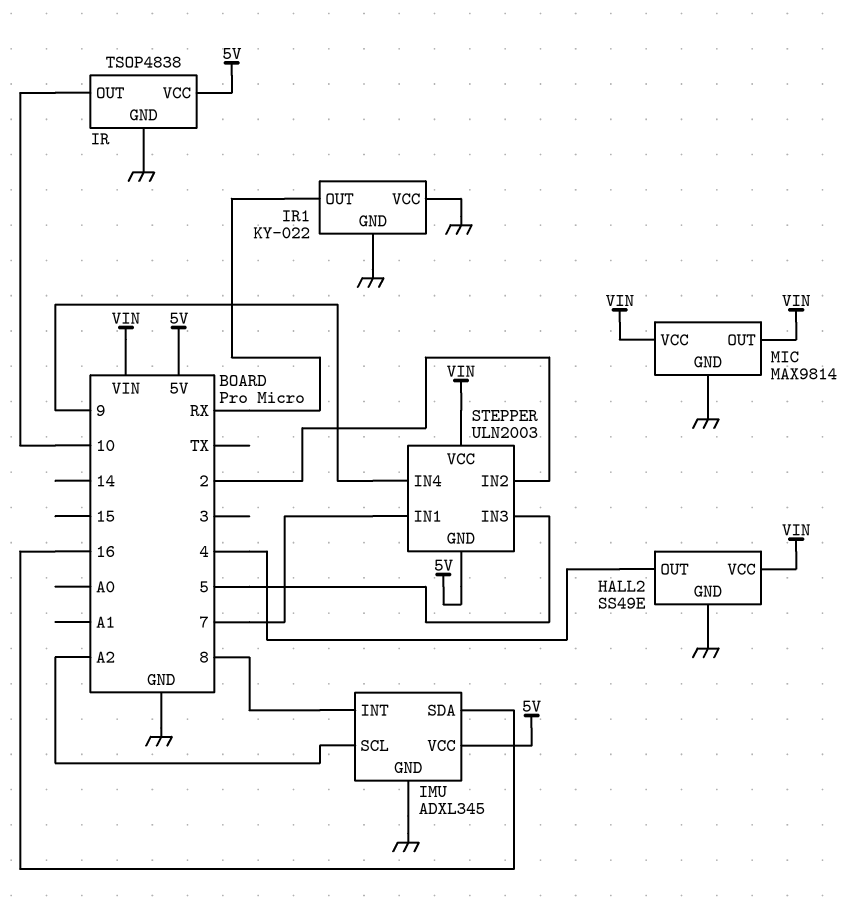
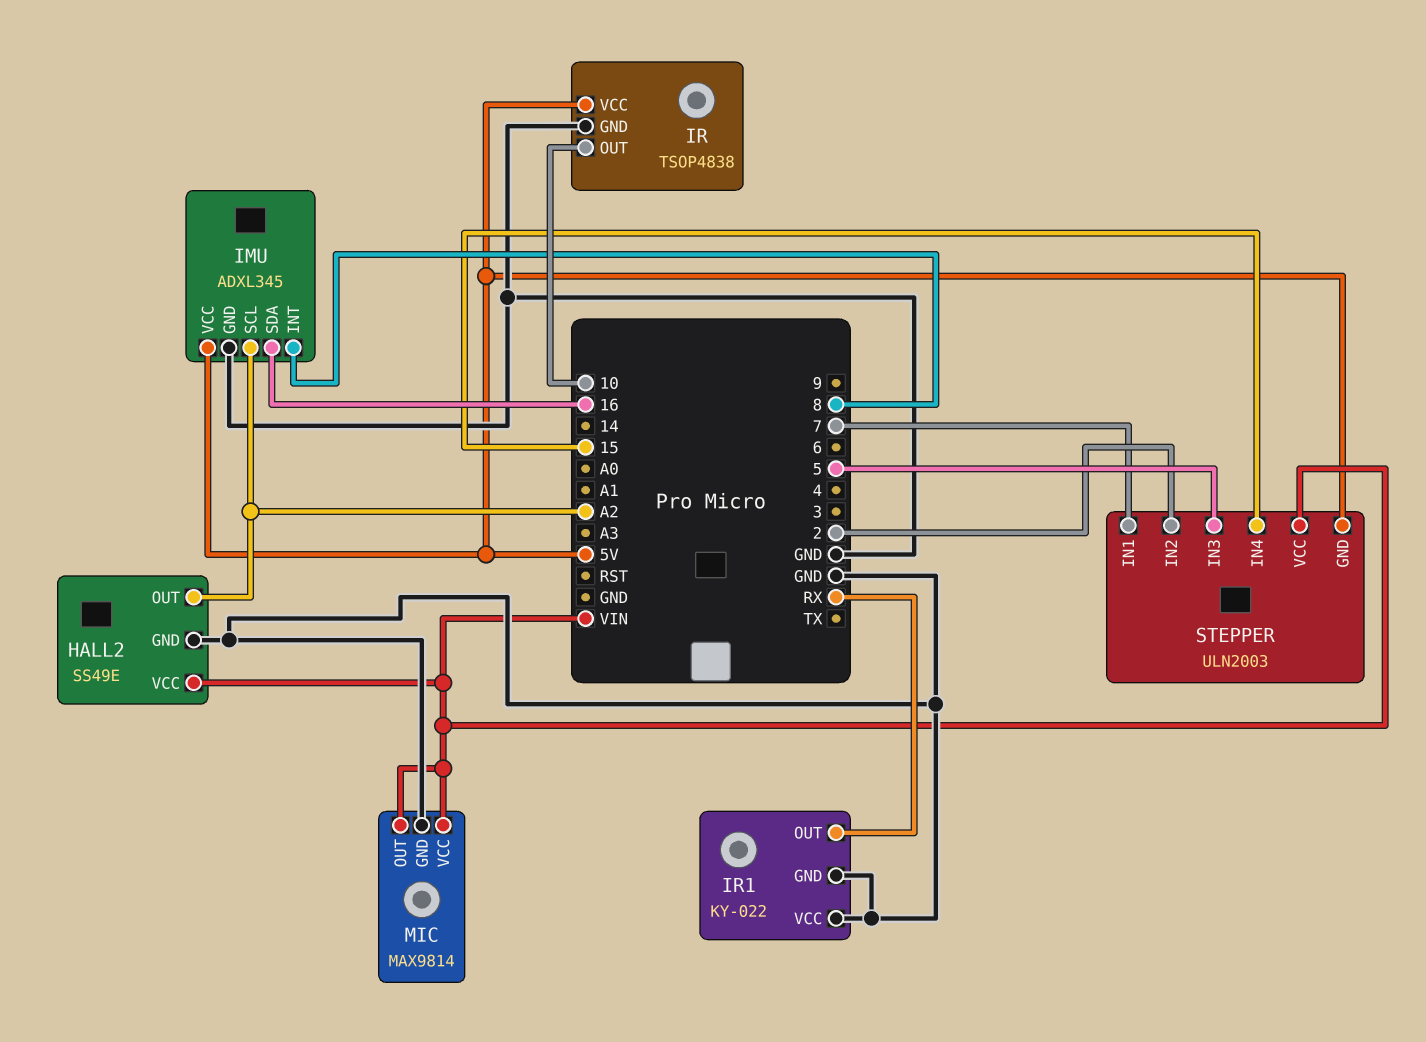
HALL2 pin OUT: 4 -> A2
STEPPER pin IN4: 9 -> 15

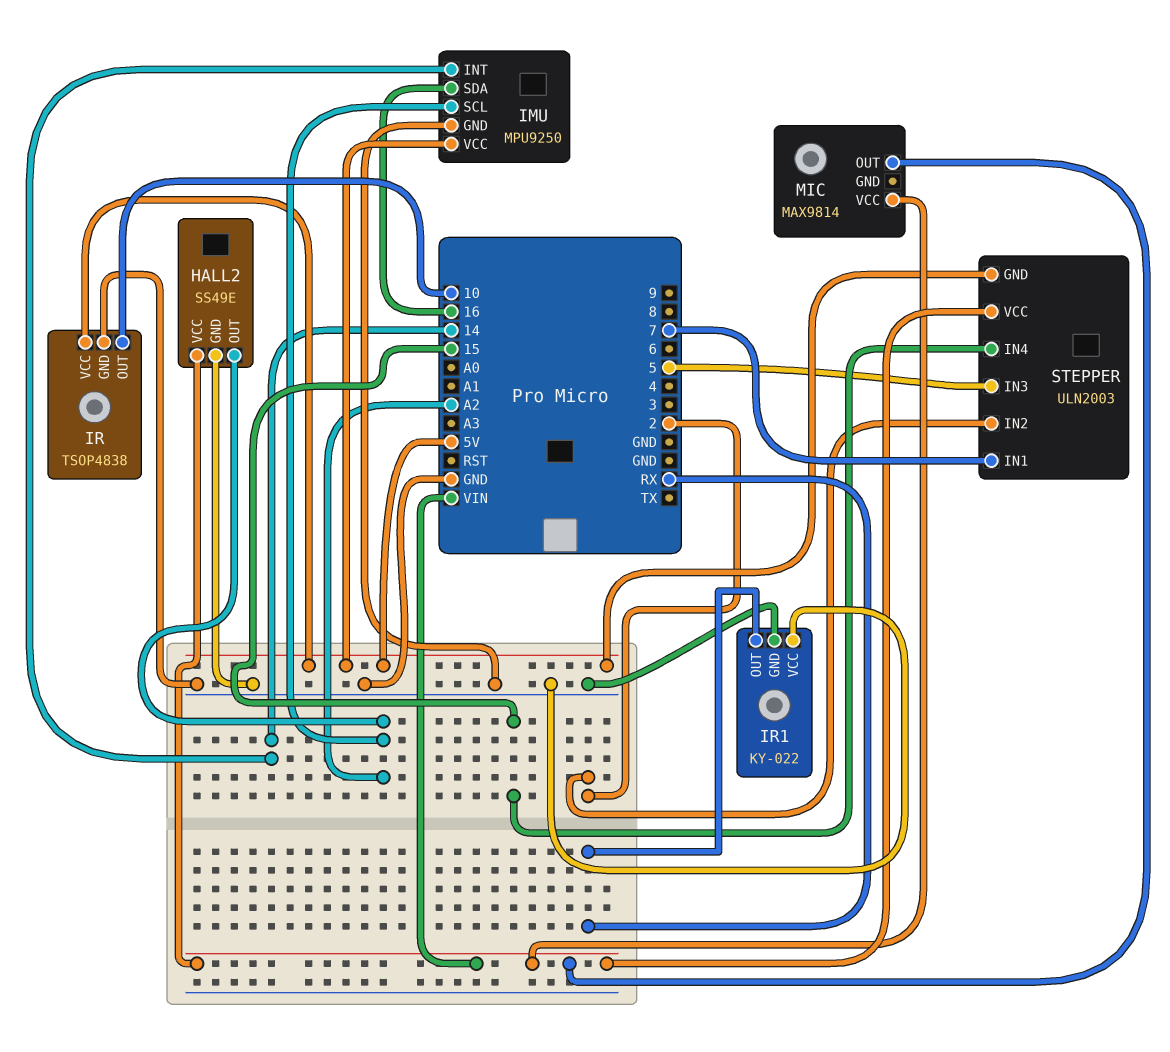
IMU: ADXL345 -> MPU9250
IMU pin INT: 8 -> 14
MIC pin GND: GND -> none

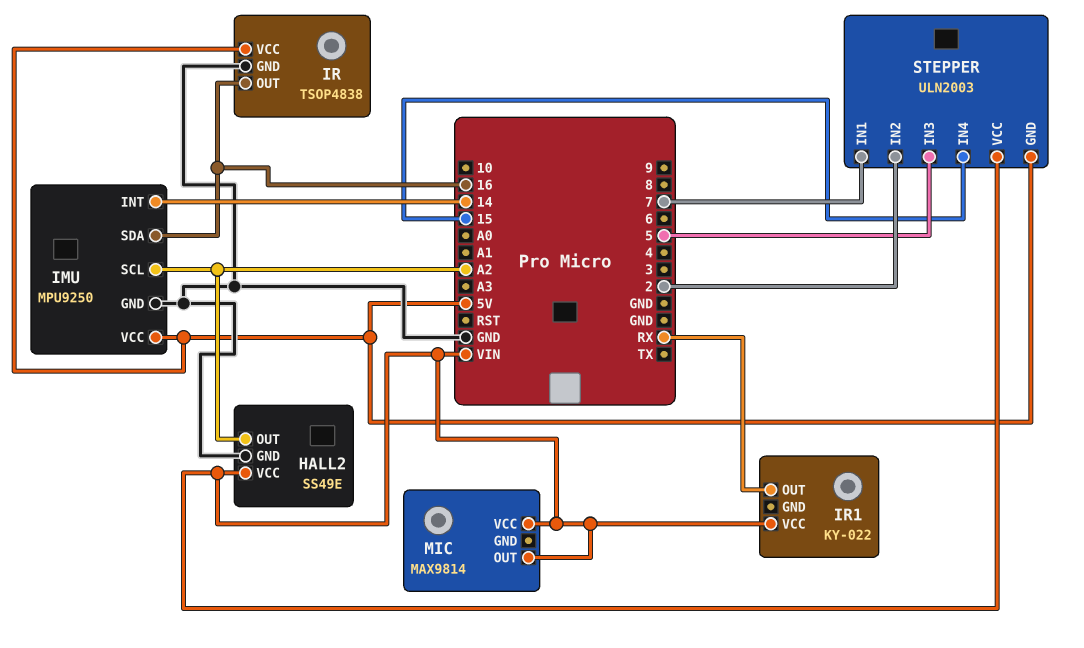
IR pin OUT: 10 -> 16
IR1 pin GND: GND -> none
IR1 pin VCC: GND -> VIN

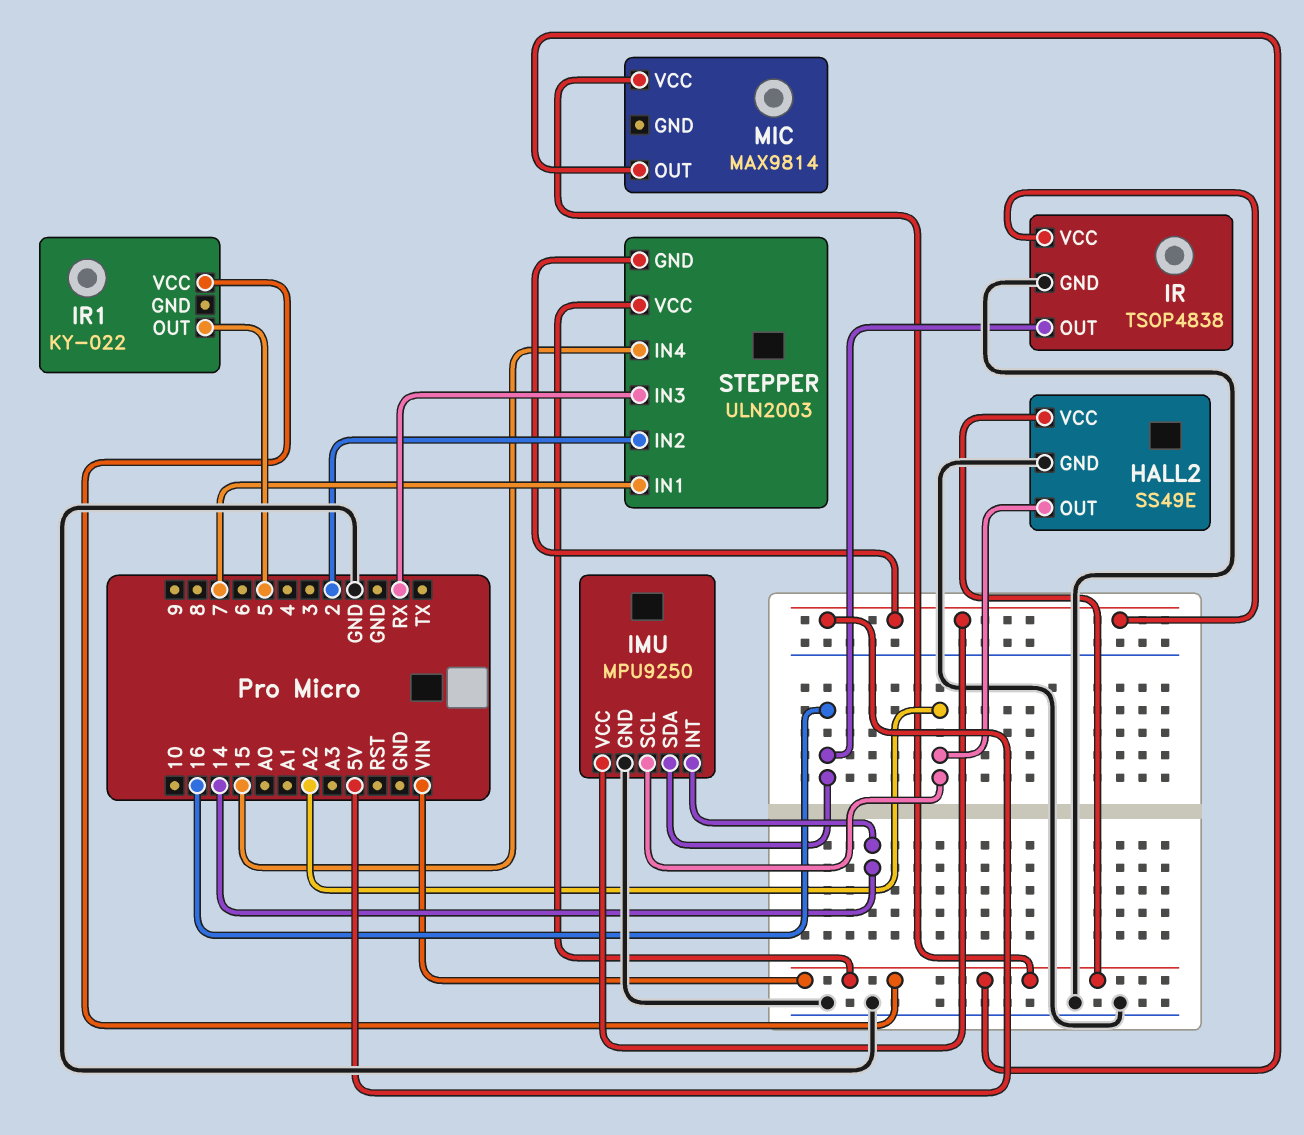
IR1 pin OUT: RX -> 5
STEPPER pin IN3: 5 -> RX

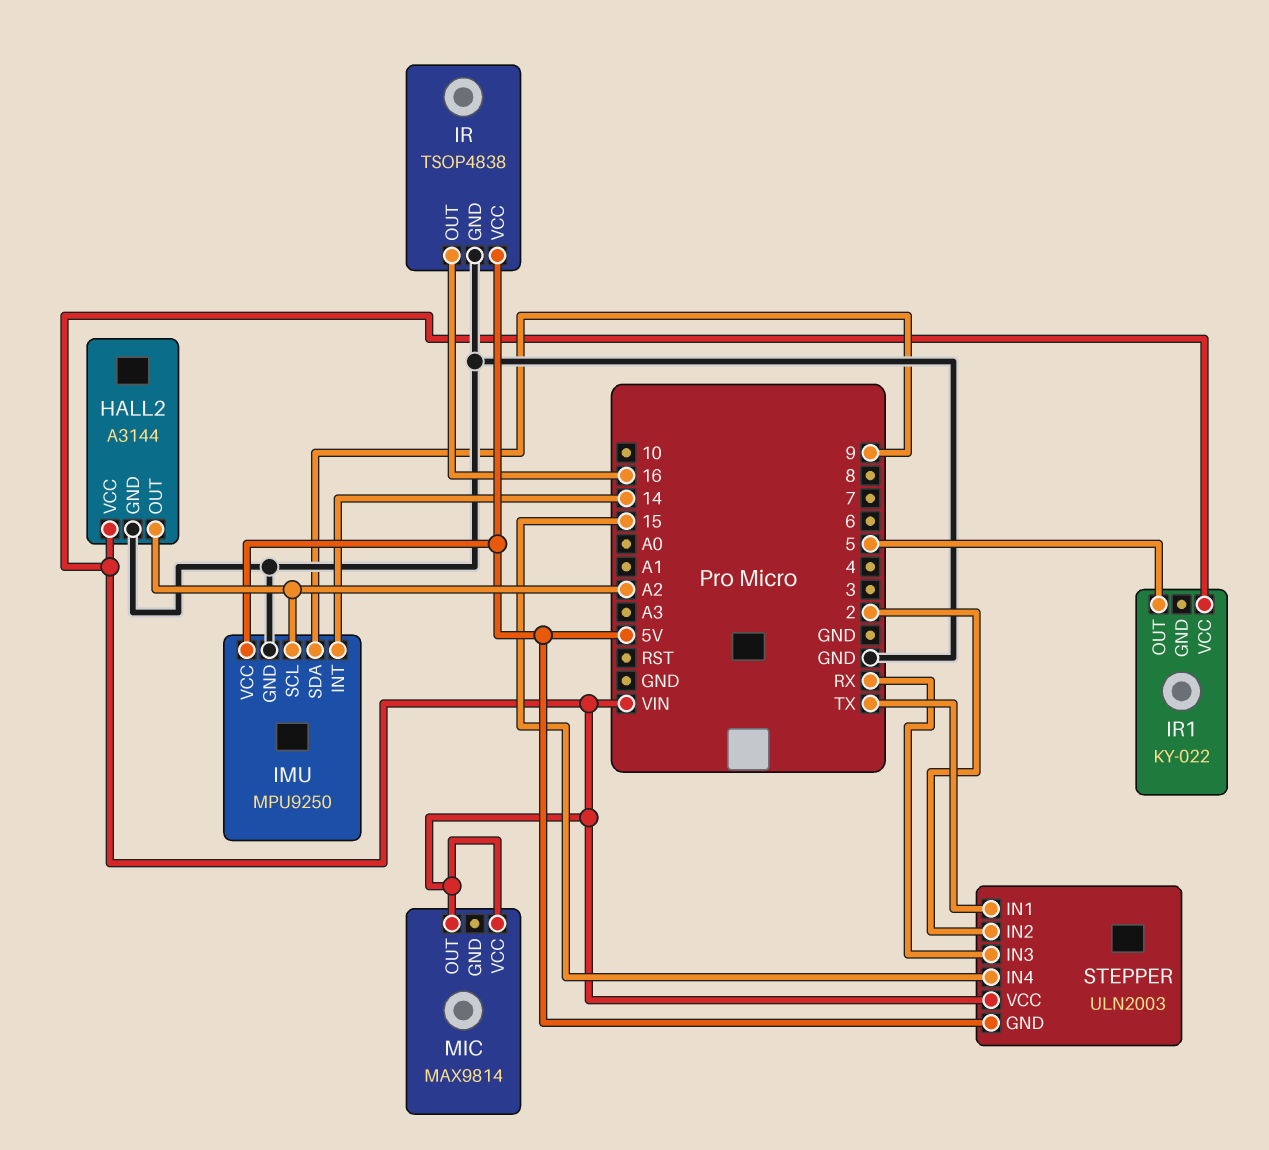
HALL2: SS49E -> A3144
IMU pin SDA: 16 -> 9
STEPPER pin IN1: 7 -> TX

